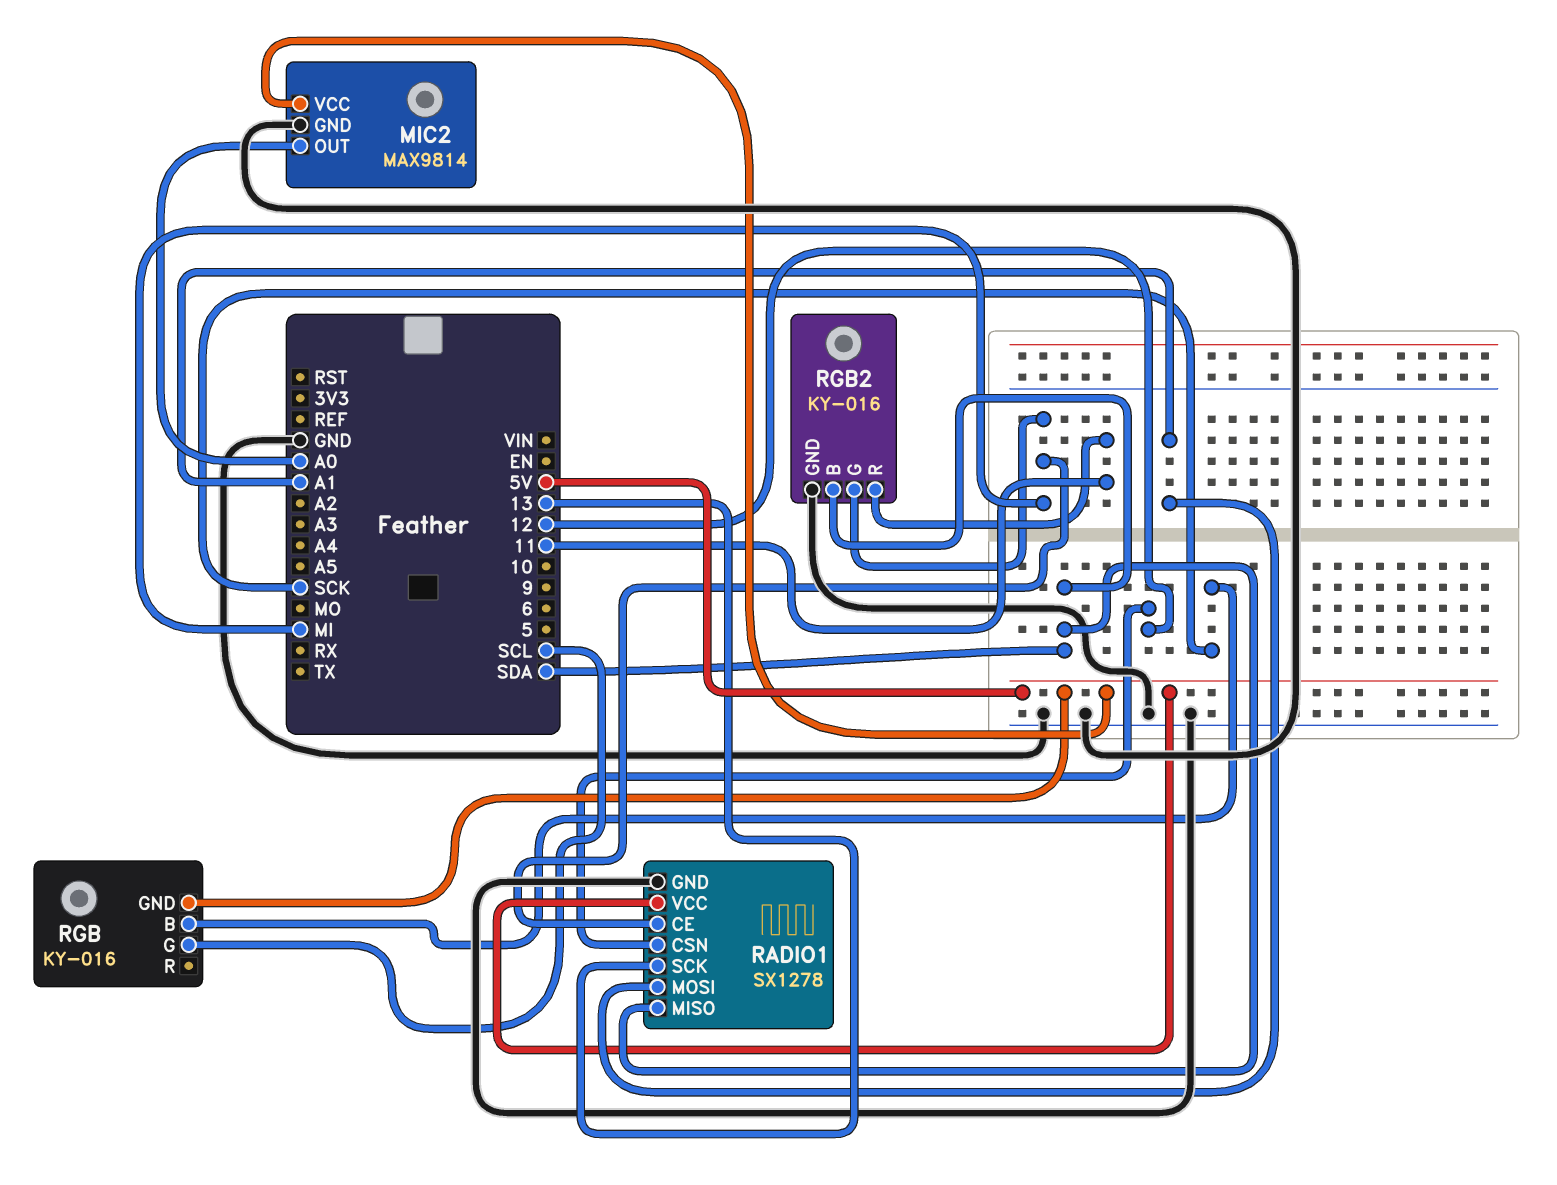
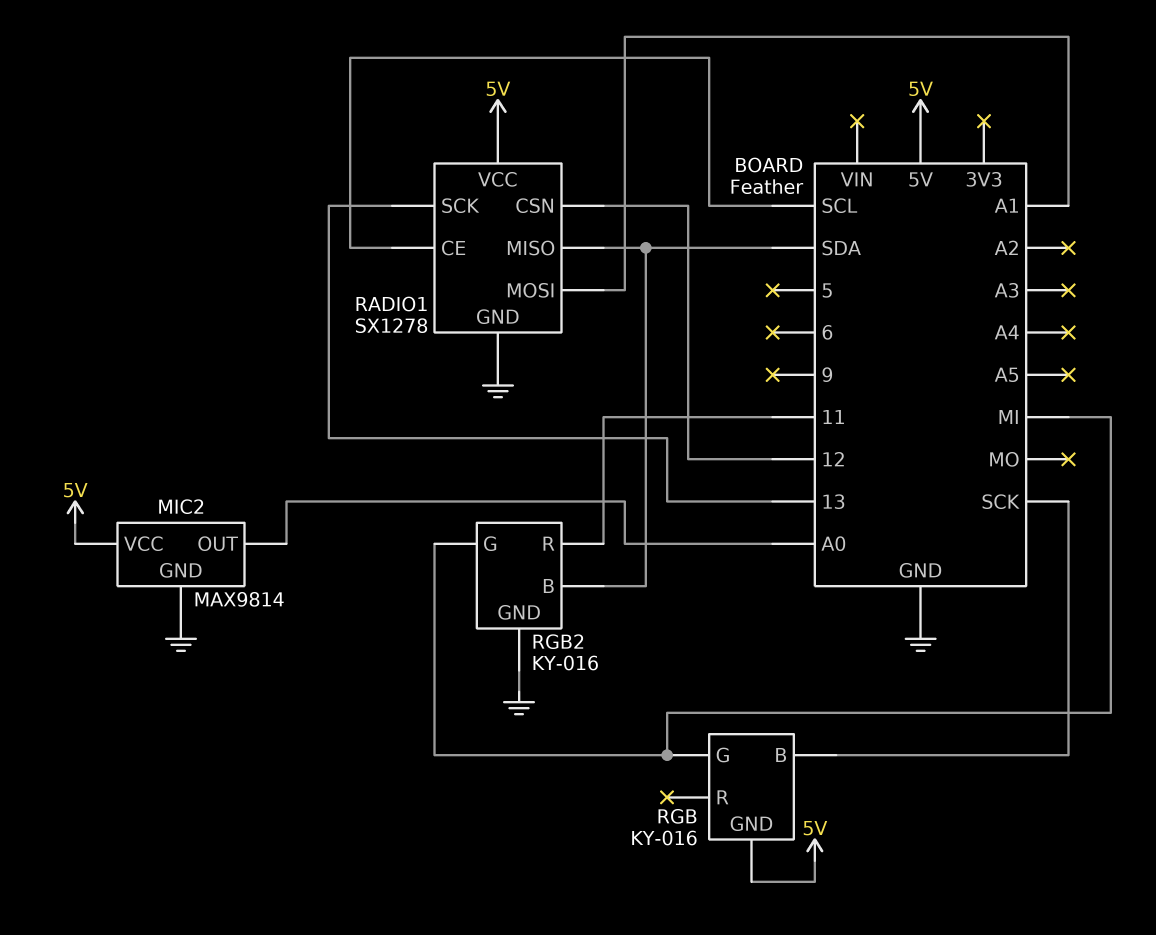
RADIO1 pin CE: MI -> SCL
RGB pin G: SCL -> MI

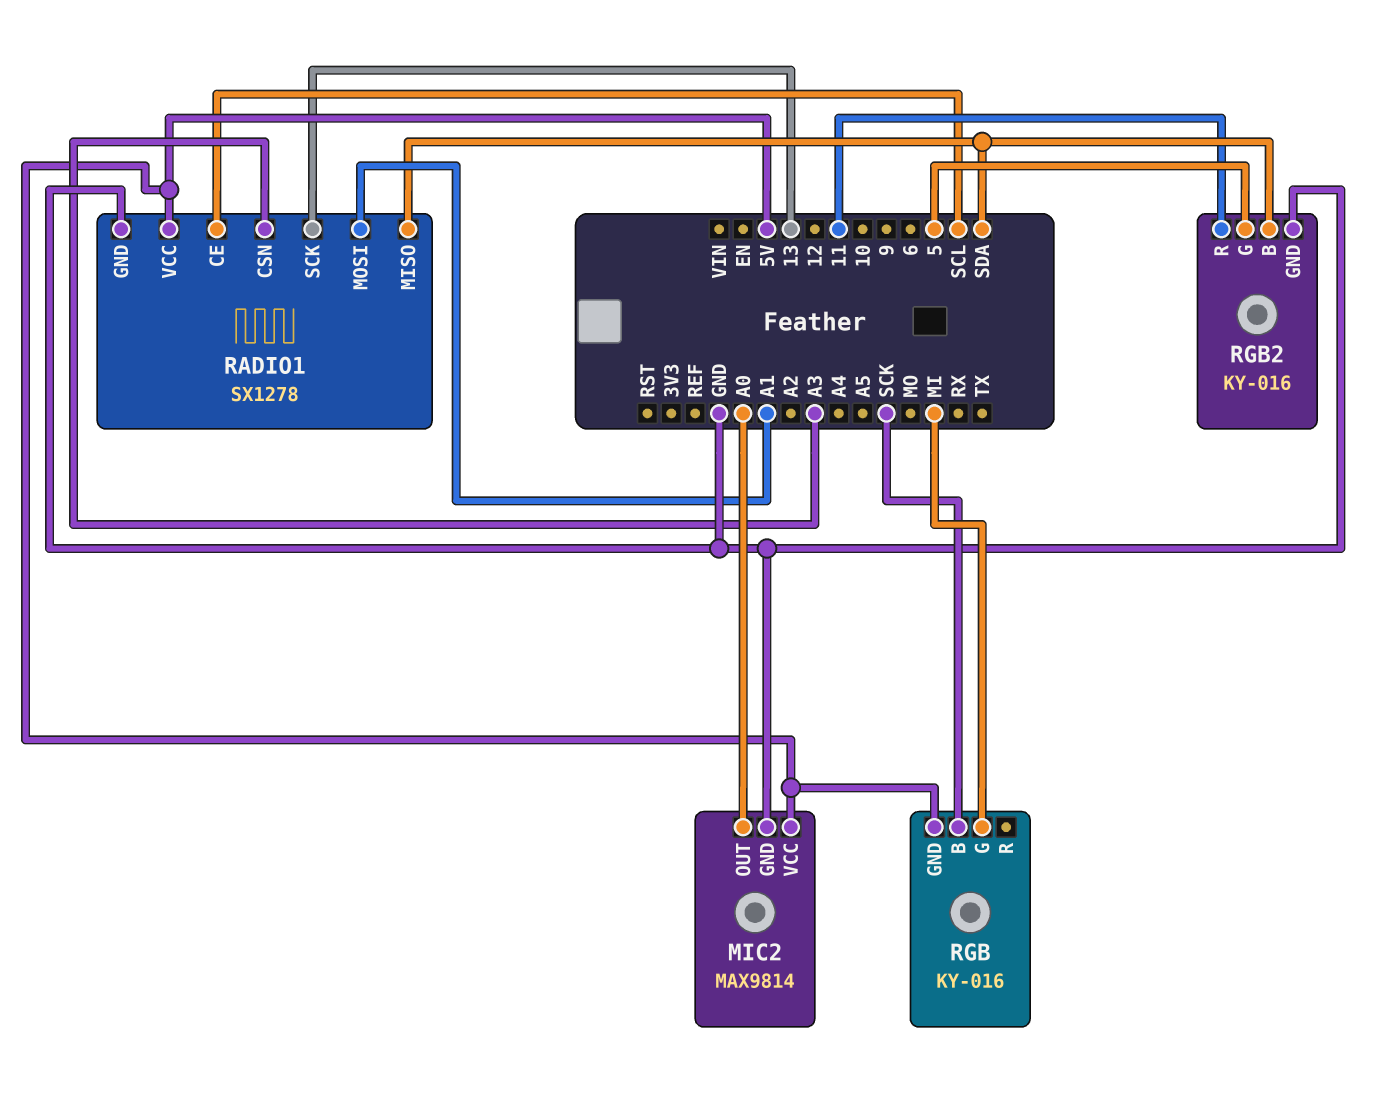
RADIO1 pin CSN: 12 -> A3
RGB2 pin G: MI -> 5

